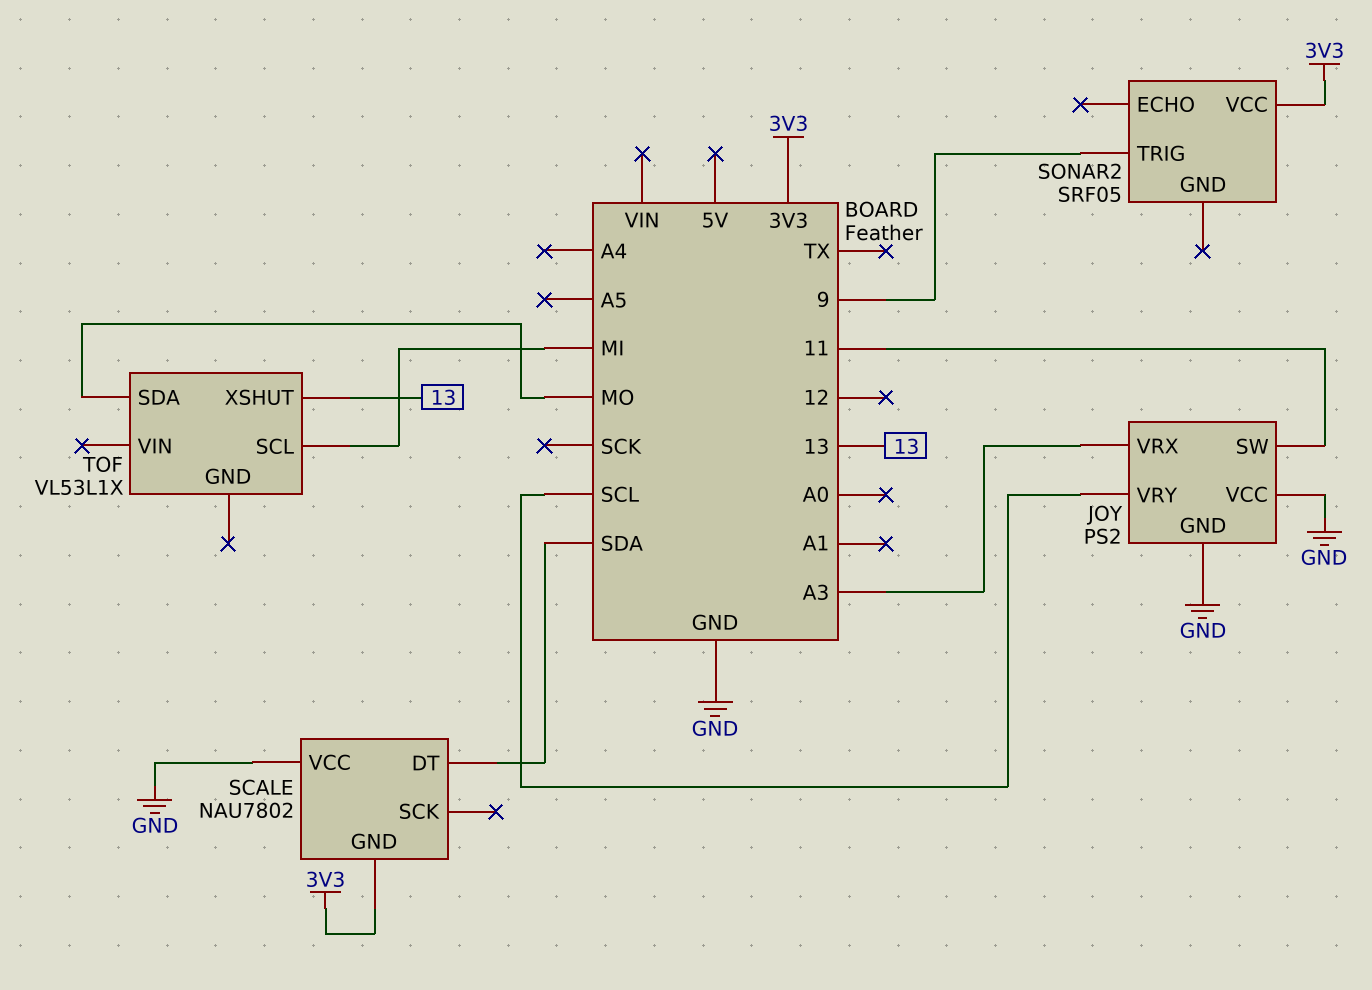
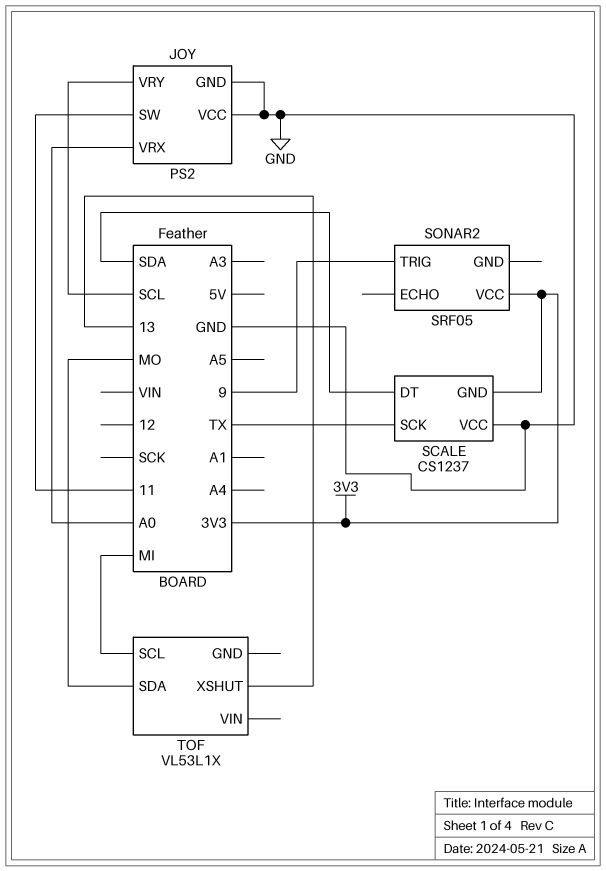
JOY pin VRX: A3 -> A0
SCALE: NAU7802 -> CS1237
SCALE pin SCK: none -> TX

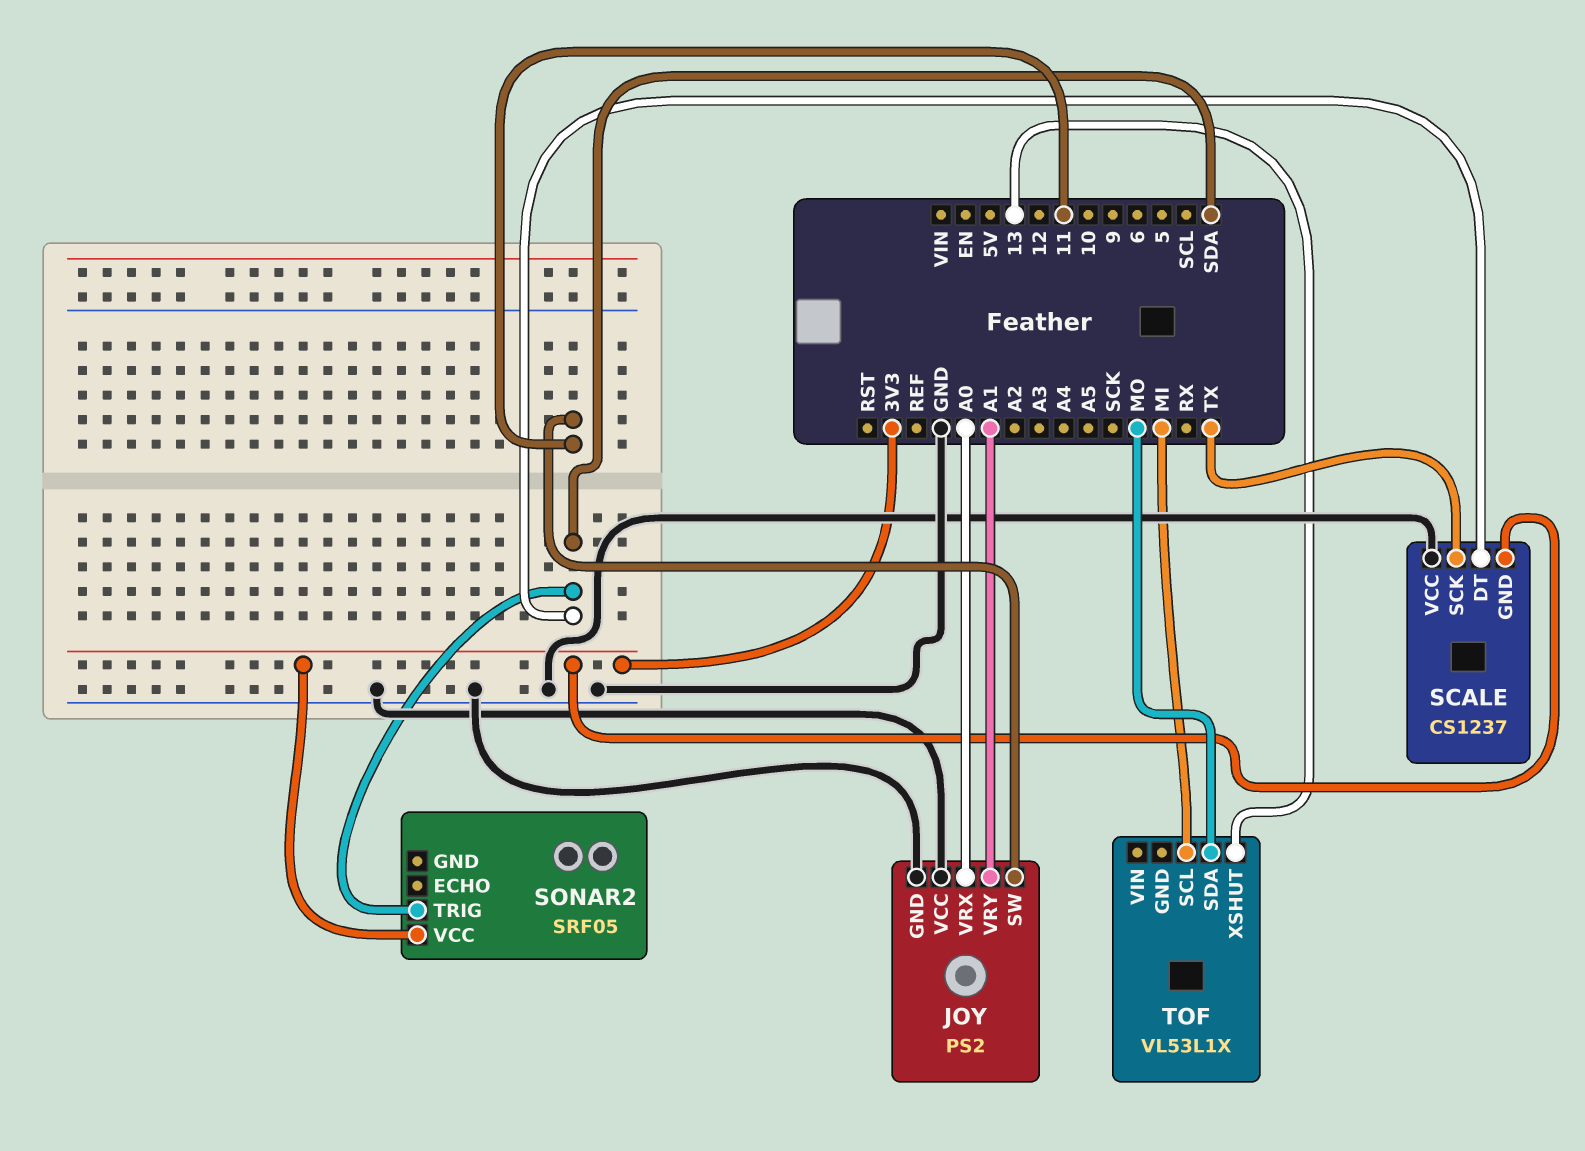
JOY pin VRY: SCL -> A1
SONAR2 pin TRIG: 9 -> SDA

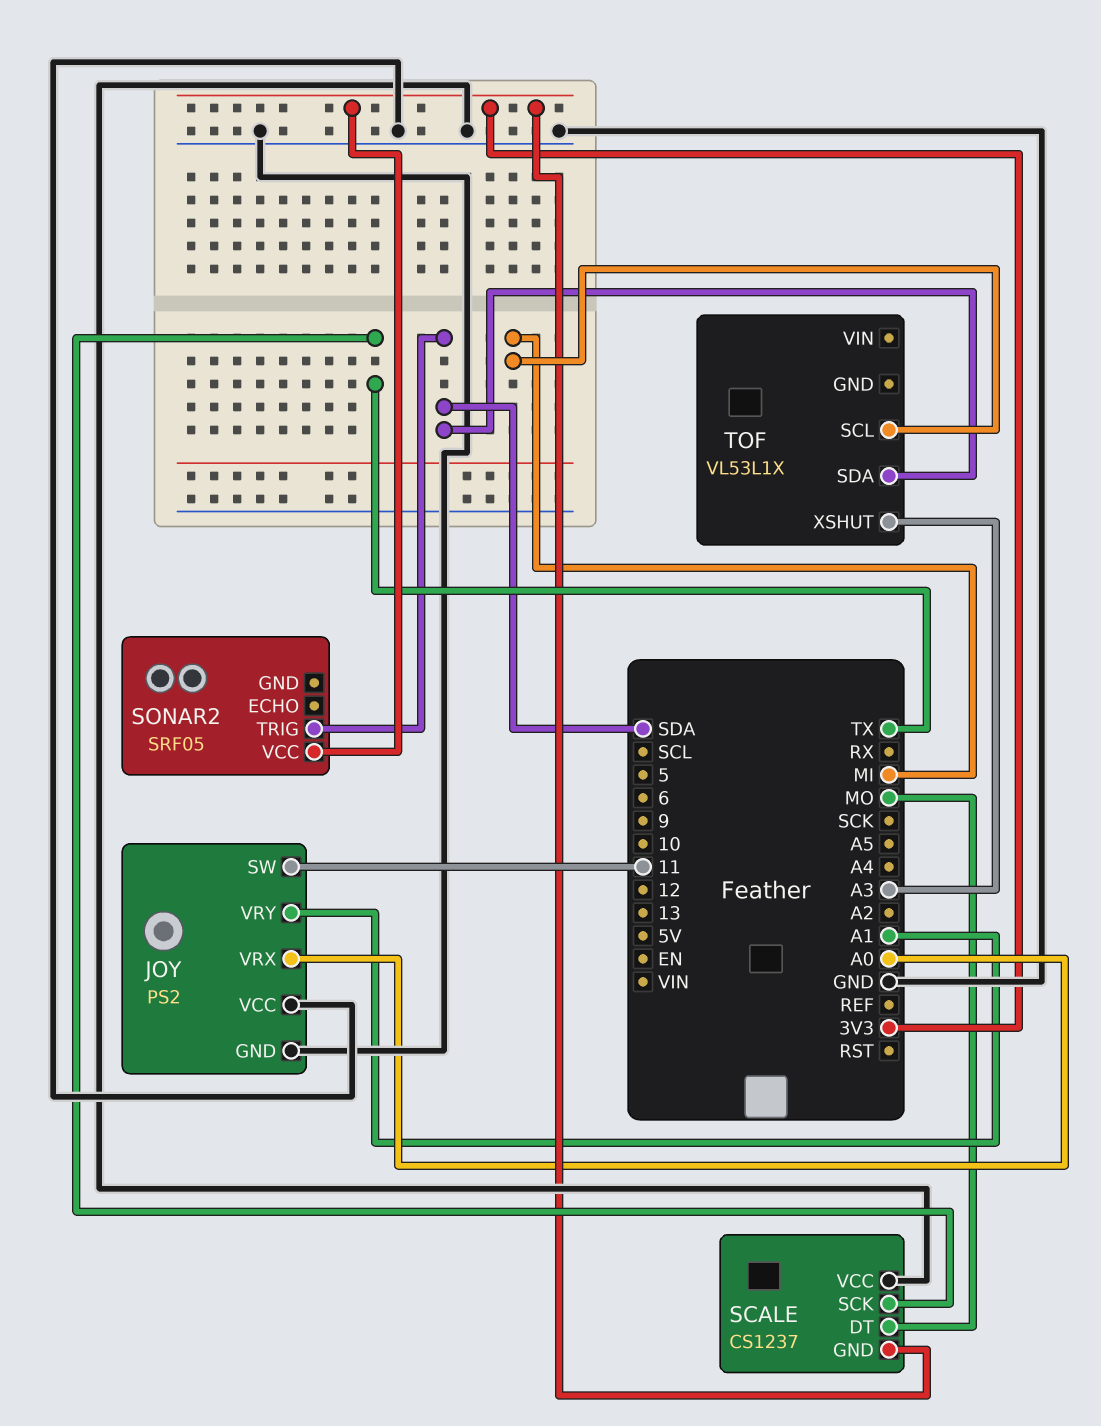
SCALE pin DT: SDA -> MO
TOF pin SDA: MO -> SDA
TOF pin XSHUT: 13 -> A3

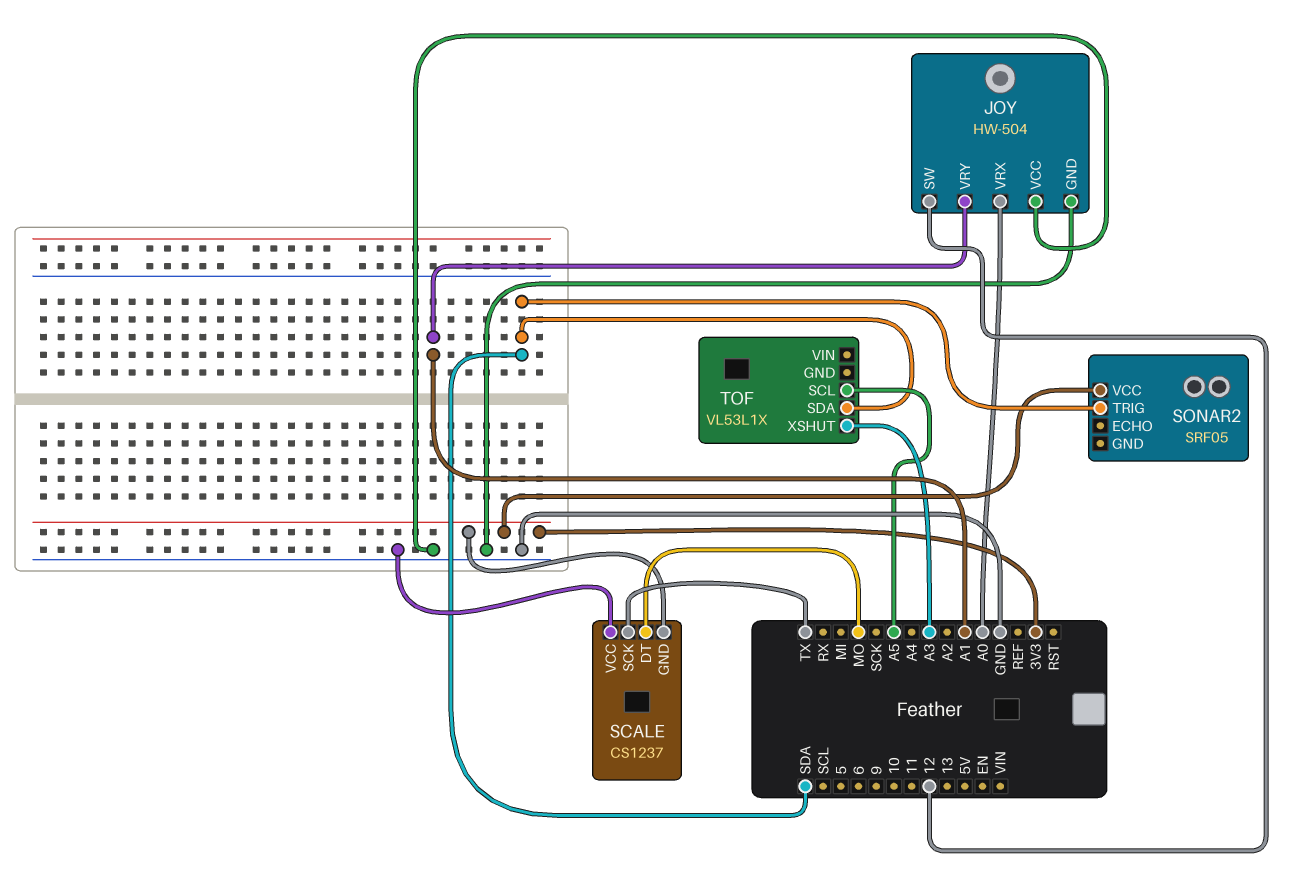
JOY: PS2 -> HW-504
JOY pin SW: 11 -> 12
TOF pin SCL: MI -> A5

